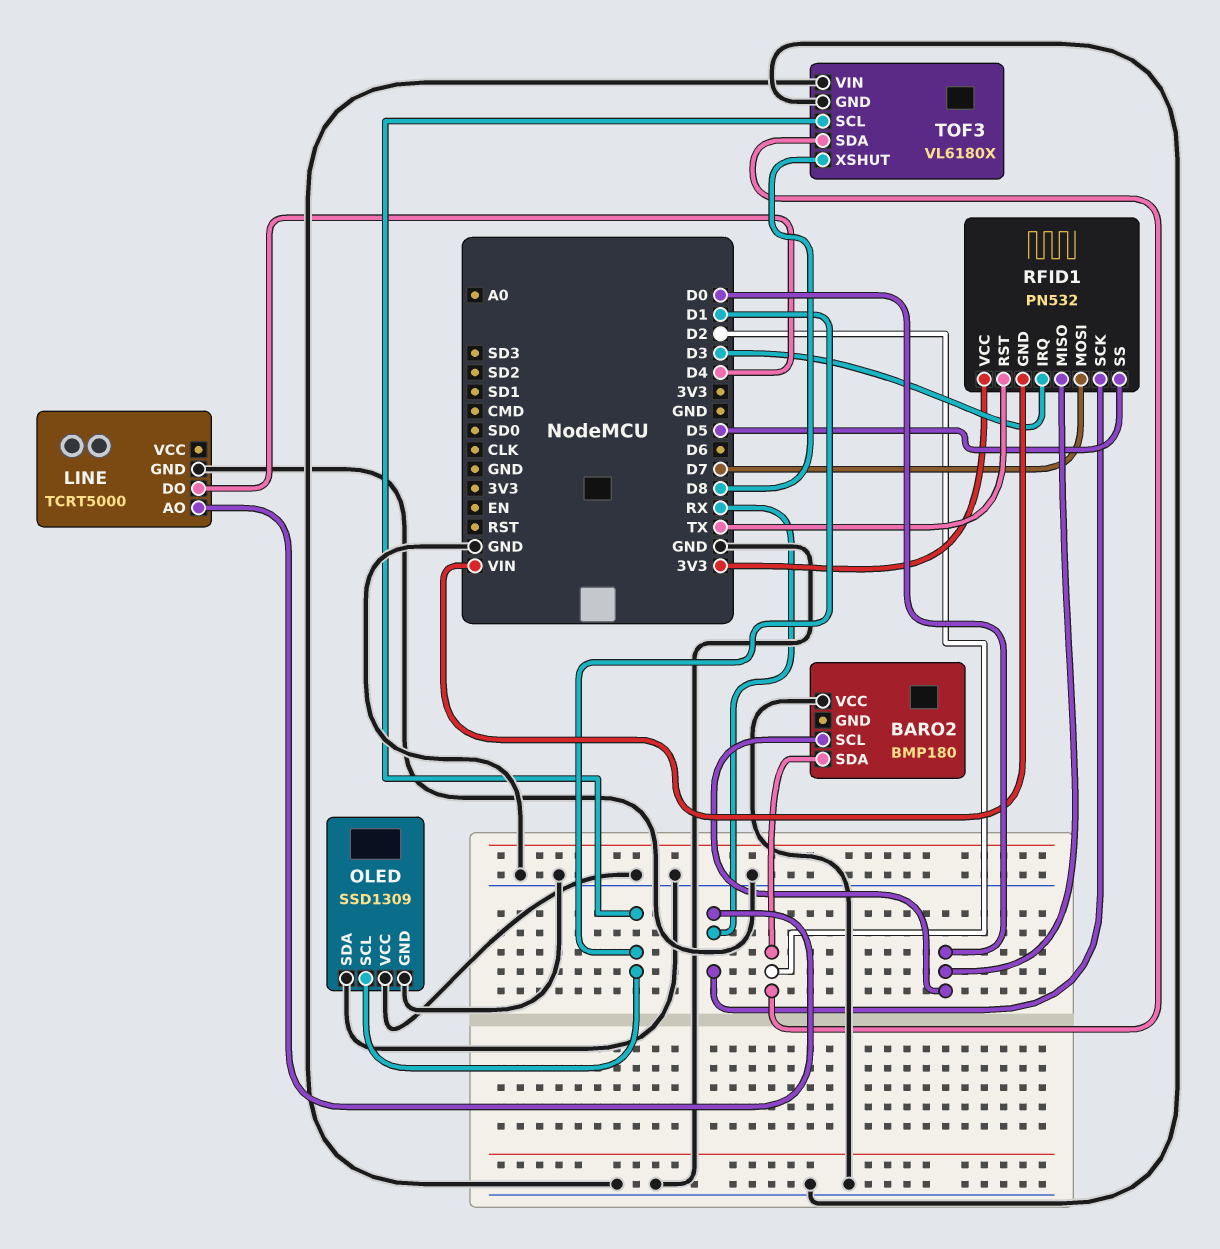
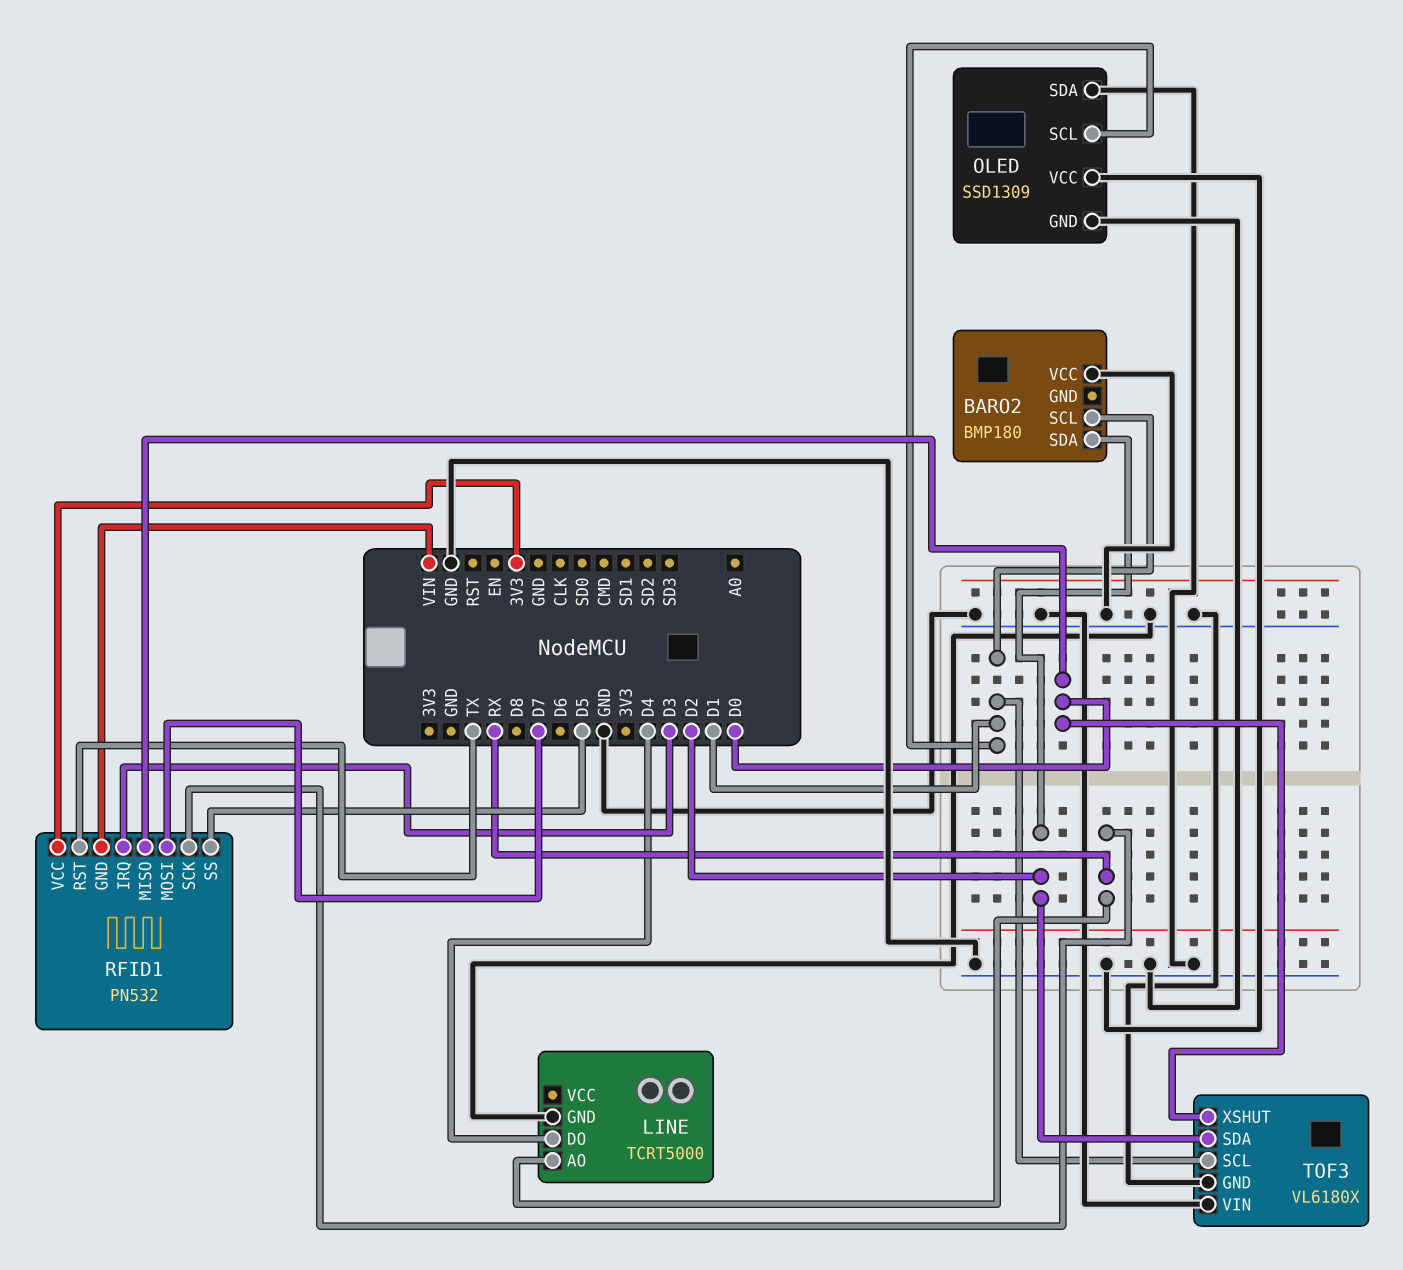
BARO2 pin SCL: D0 -> D1
TOF3 pin XSHUT: D8 -> D0

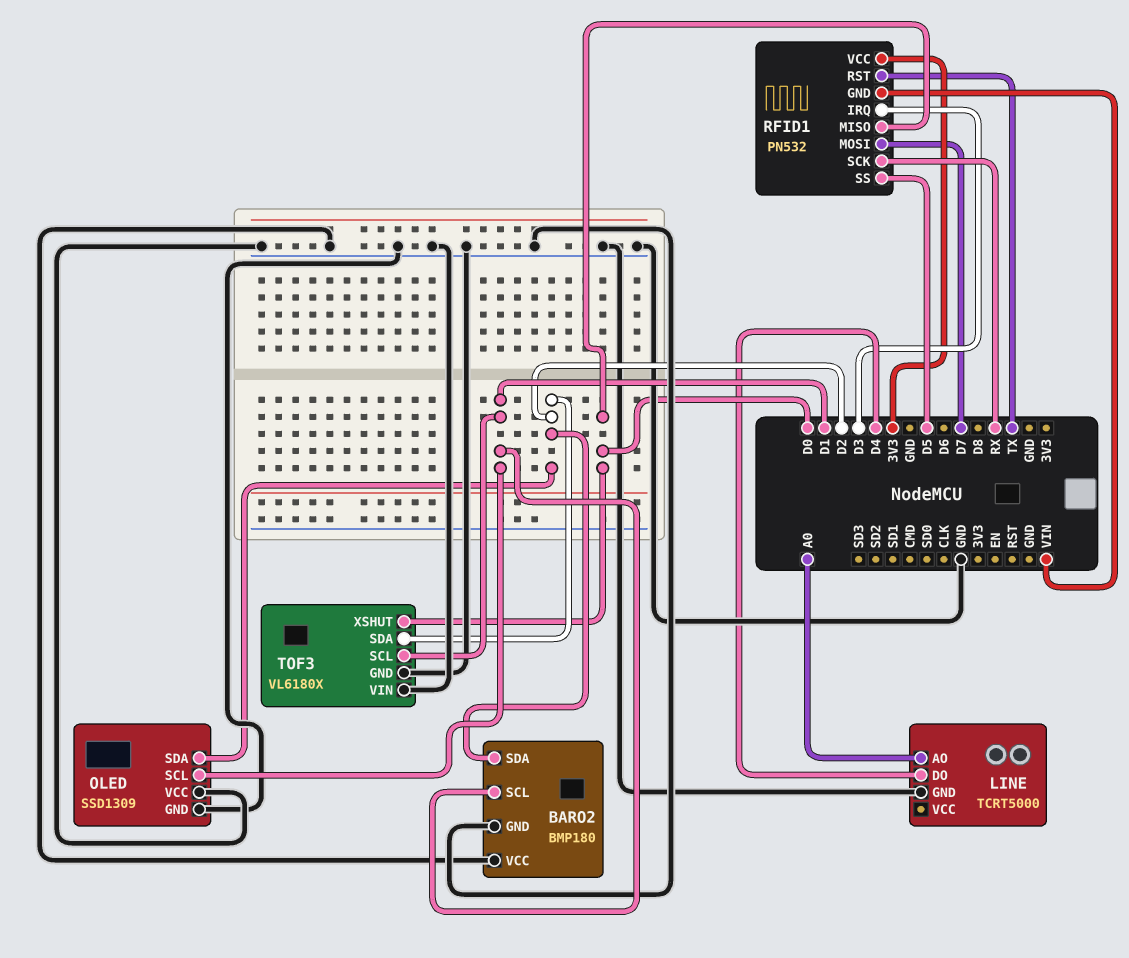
BARO2 pin GND: none -> GND
LINE pin AO: RX -> A0
OLED pin SDA: GND -> D2

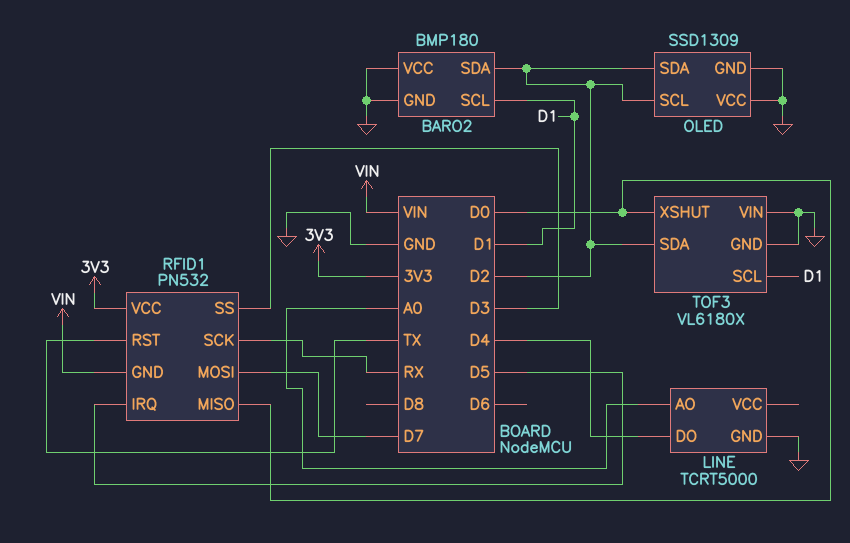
OLED pin SCL: D1 -> D2
RFID1 pin IRQ: D3 -> D5
RFID1 pin SS: D5 -> D3

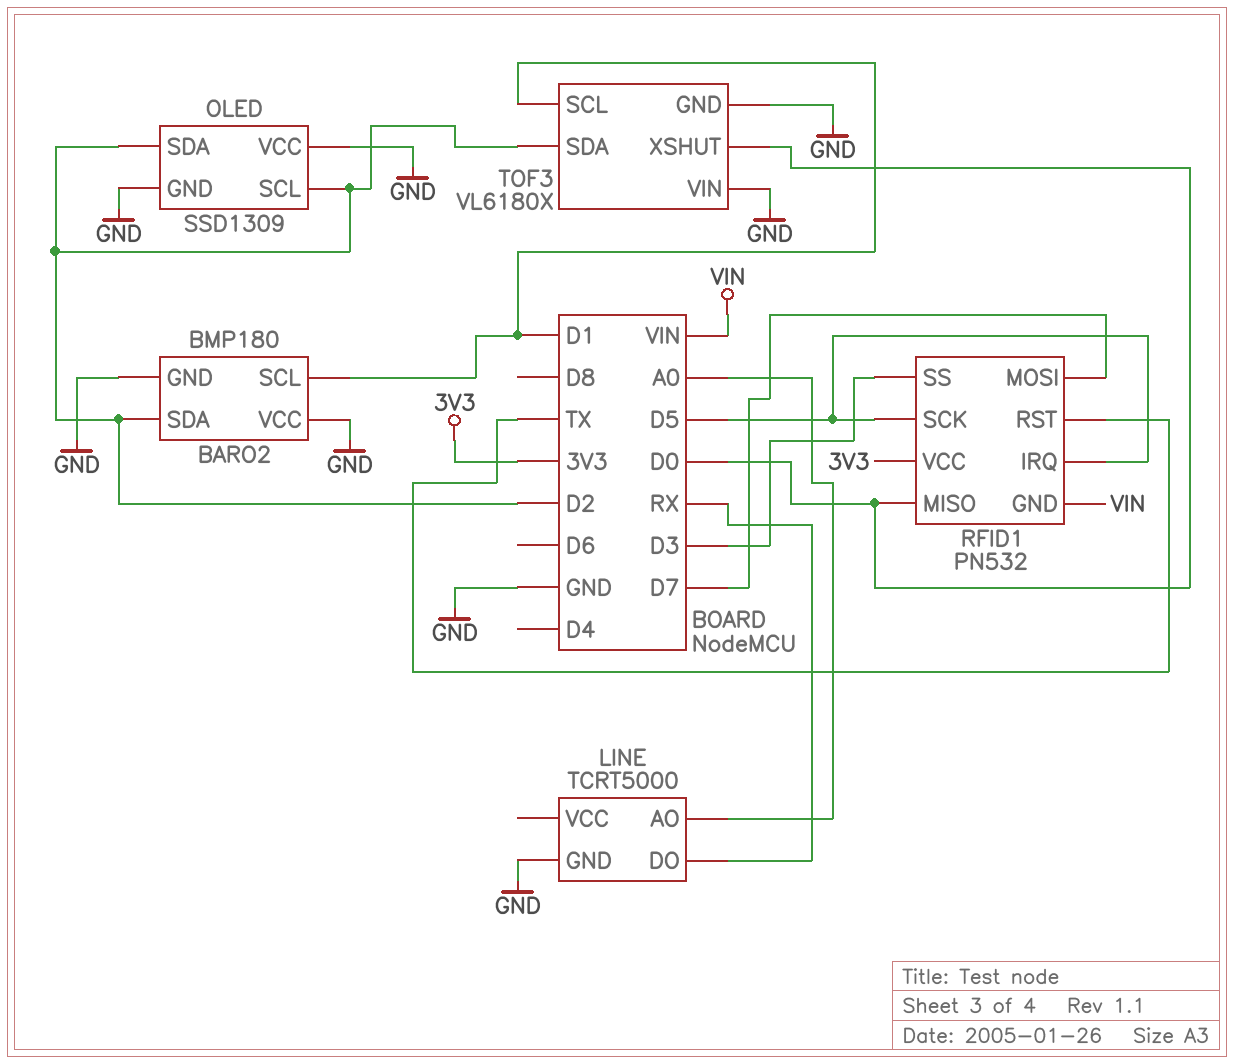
LINE pin DO: D4 -> RX
RFID1 pin SCK: RX -> D5

